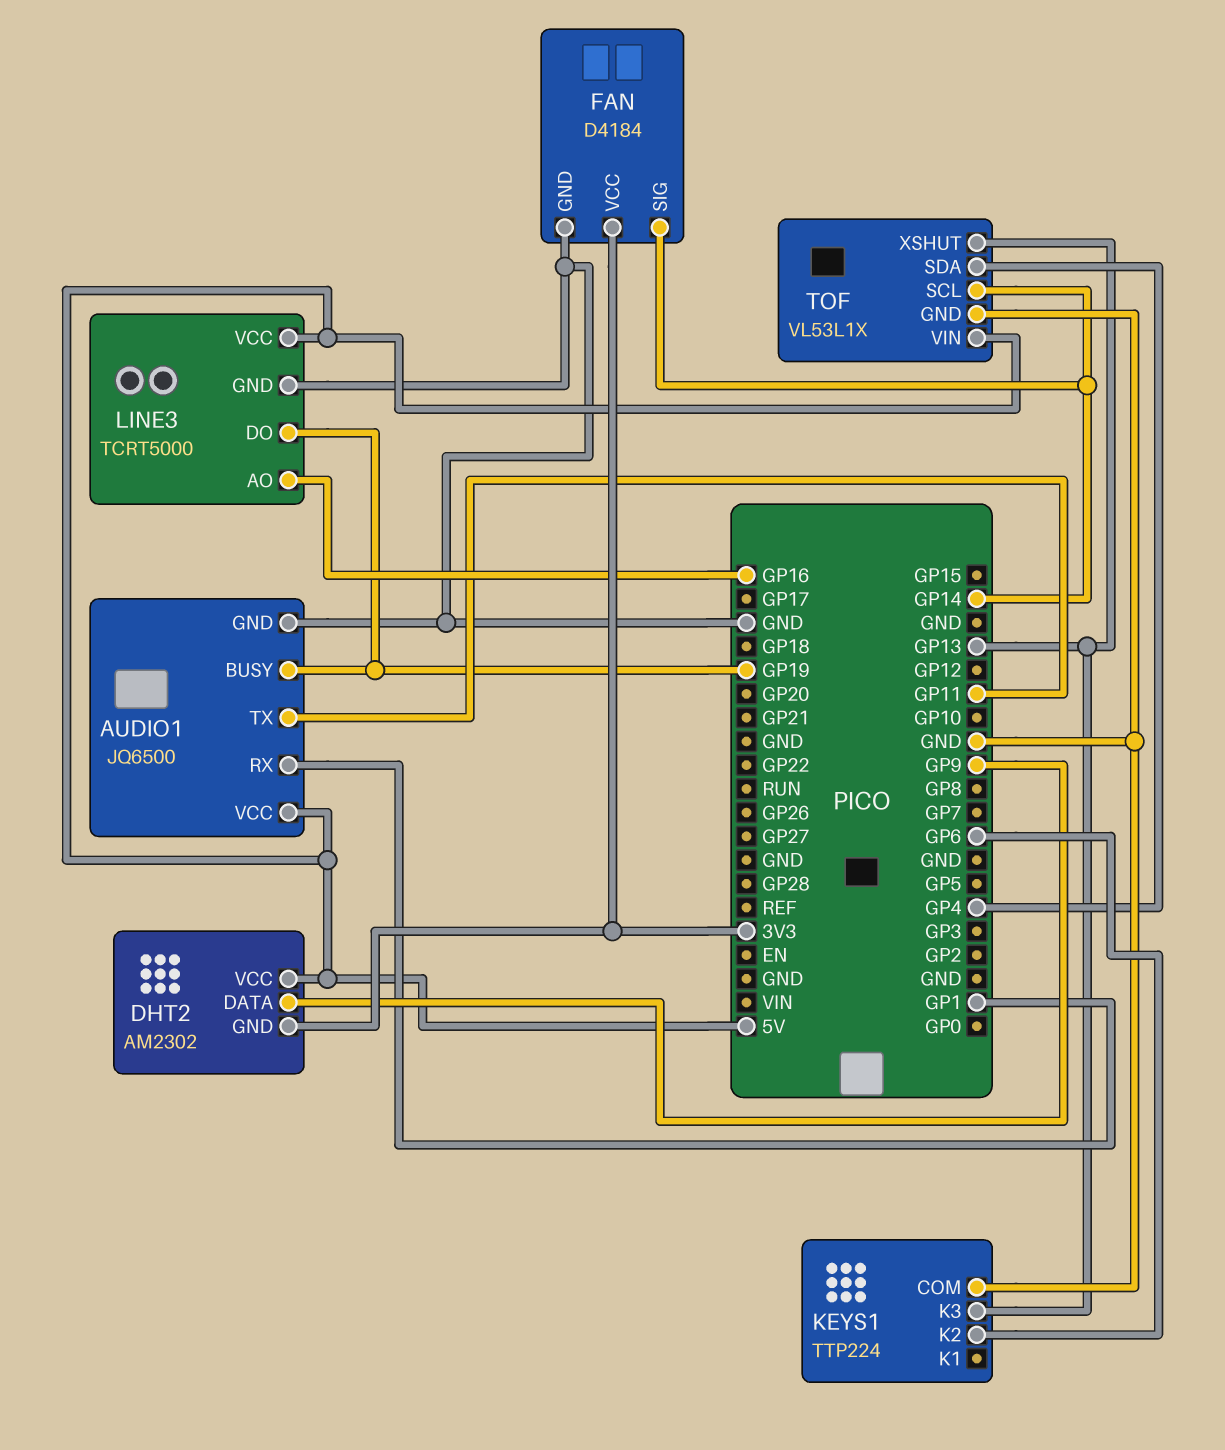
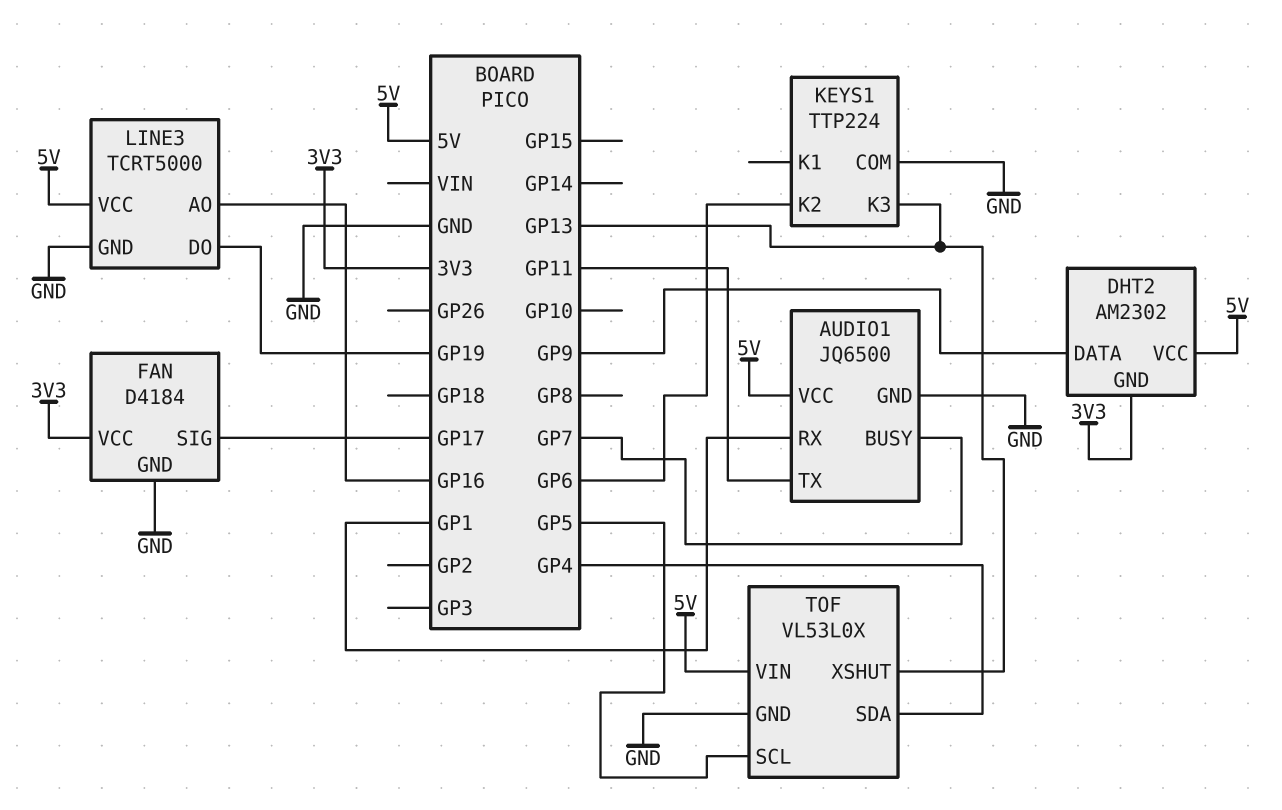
AUDIO1 pin BUSY: GP19 -> GP7
FAN pin SIG: GP14 -> GP17
TOF: VL53L1X -> VL53L0X
TOF pin SCL: GP14 -> GP5

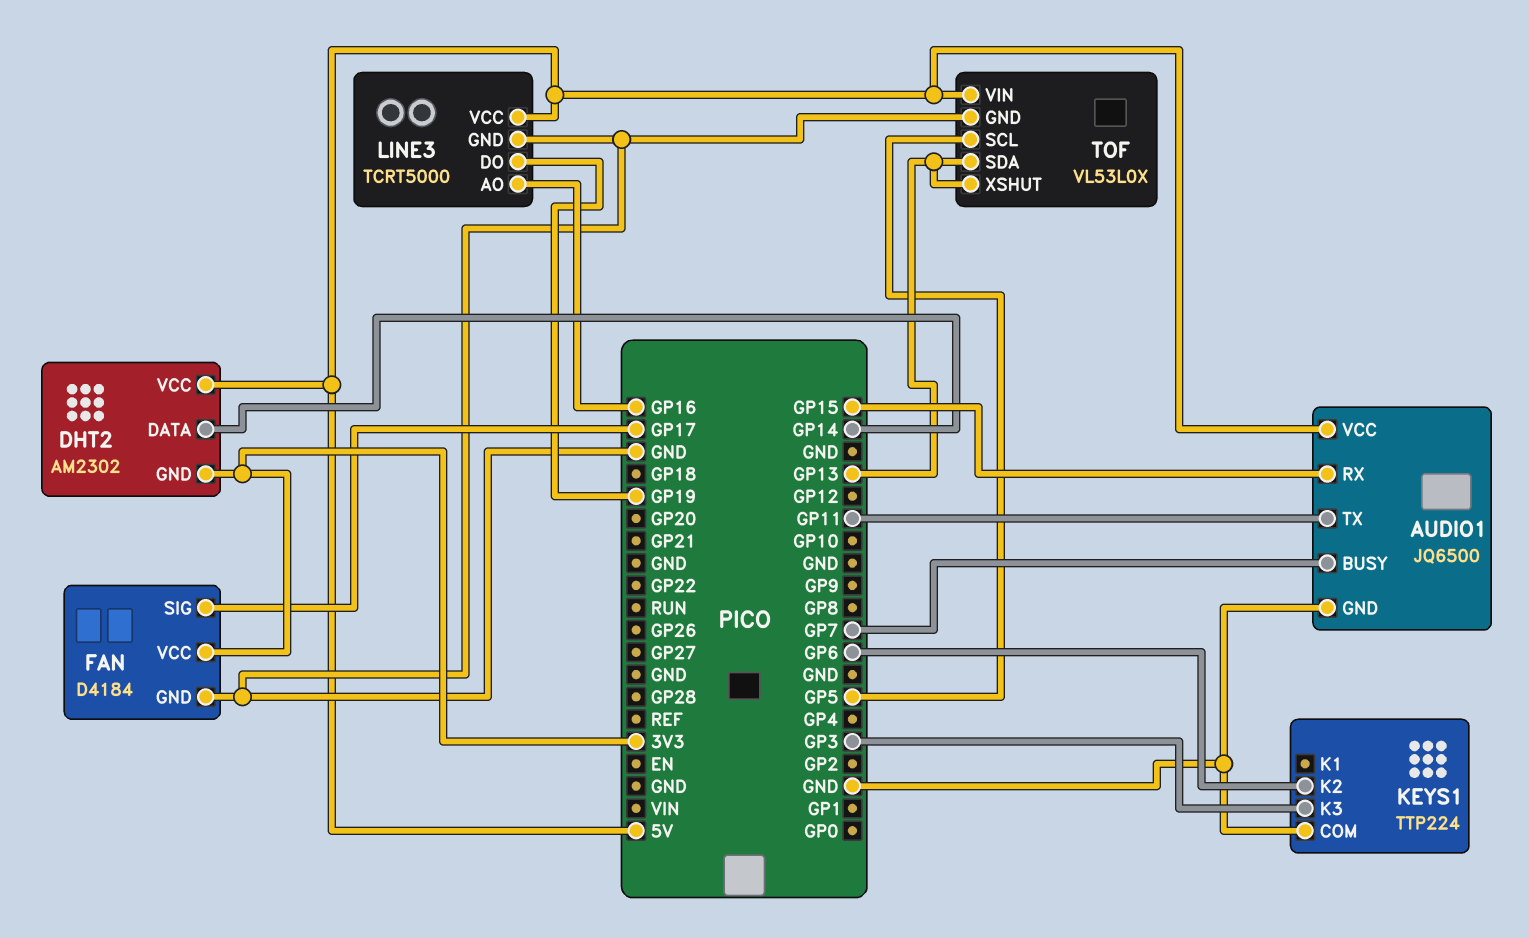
AUDIO1 pin RX: GP1 -> GP15
DHT2 pin DATA: GP9 -> GP14
KEYS1 pin K3: GP13 -> GP3
TOF pin SDA: GP4 -> GP13

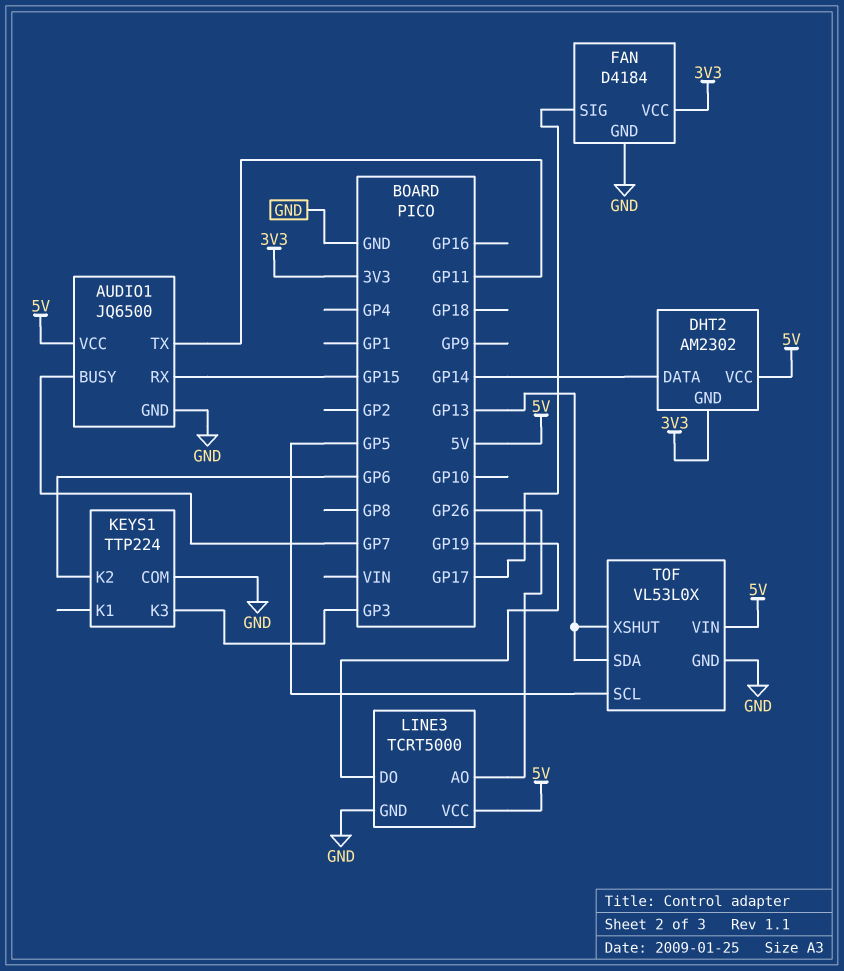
LINE3 pin AO: GP16 -> GP26

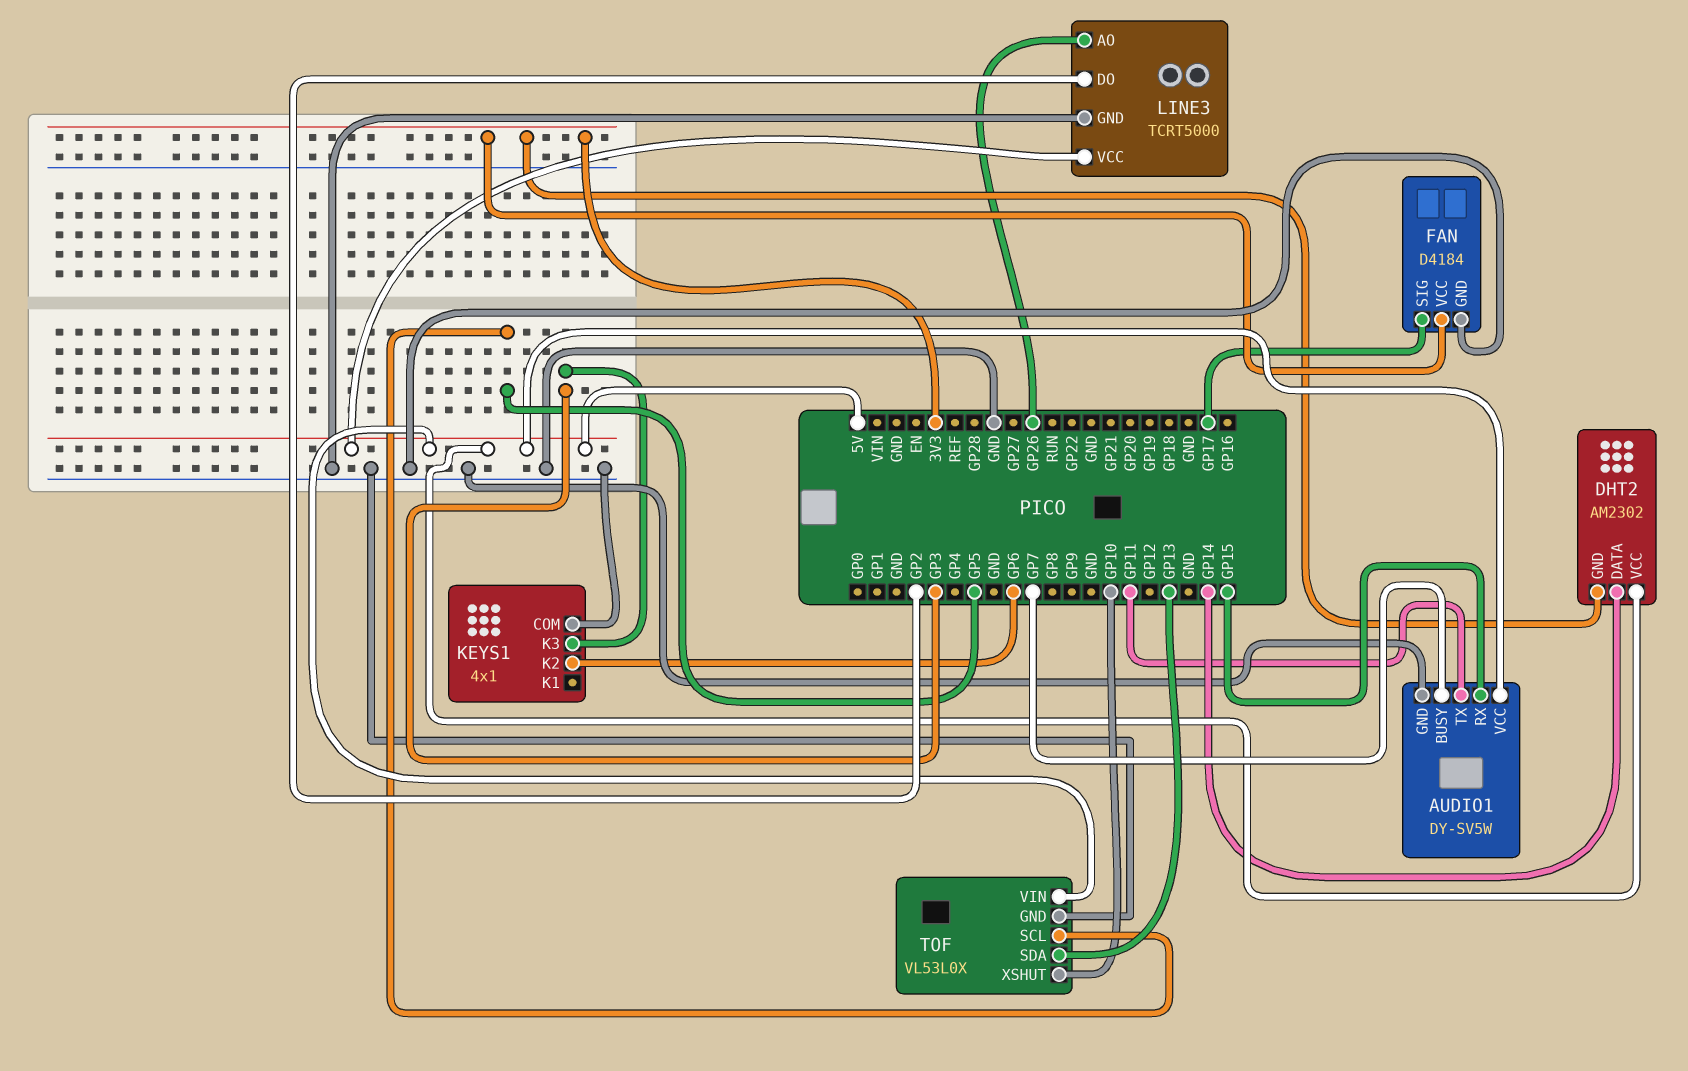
AUDIO1: JQ6500 -> DY-SV5W
KEYS1: TTP224 -> 4x1
LINE3 pin DO: GP19 -> GP2
TOF pin XSHUT: GP13 -> GP10

